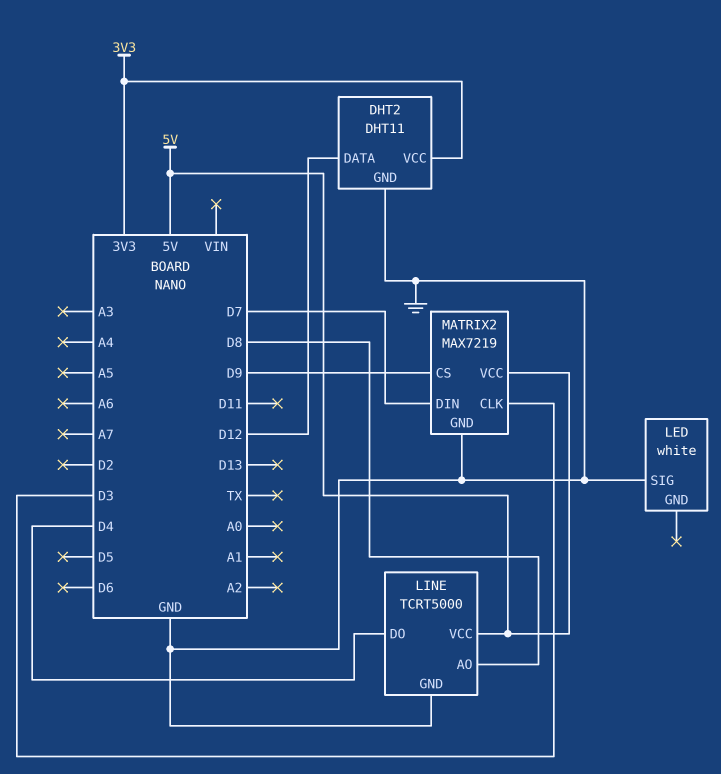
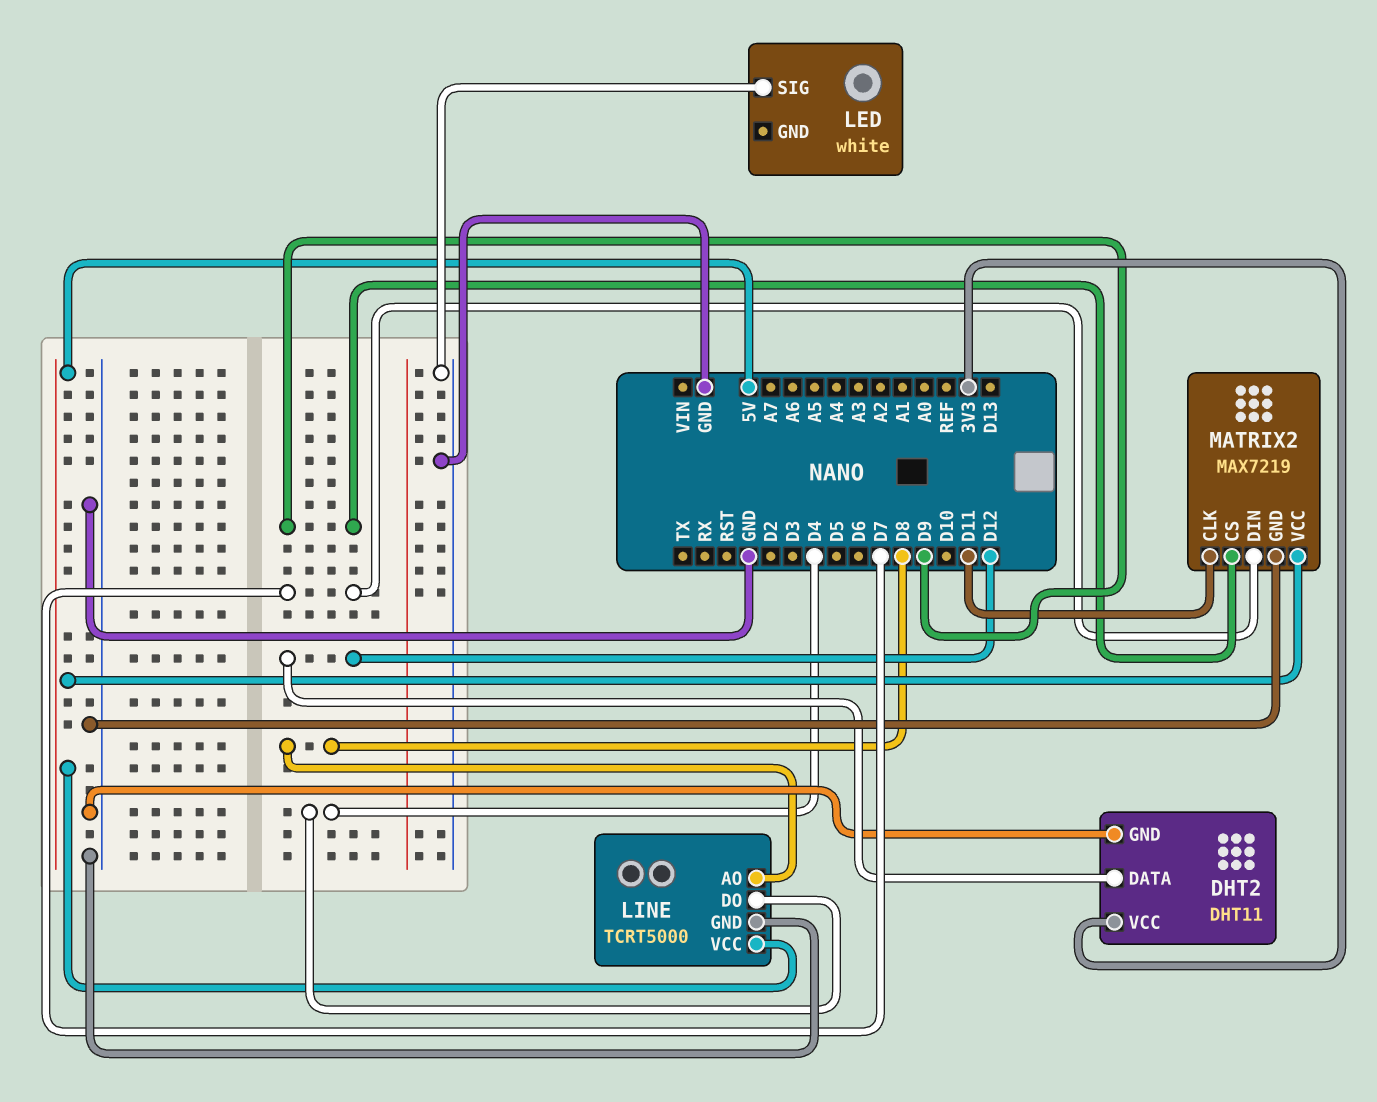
MATRIX2 pin CLK: D3 -> D11

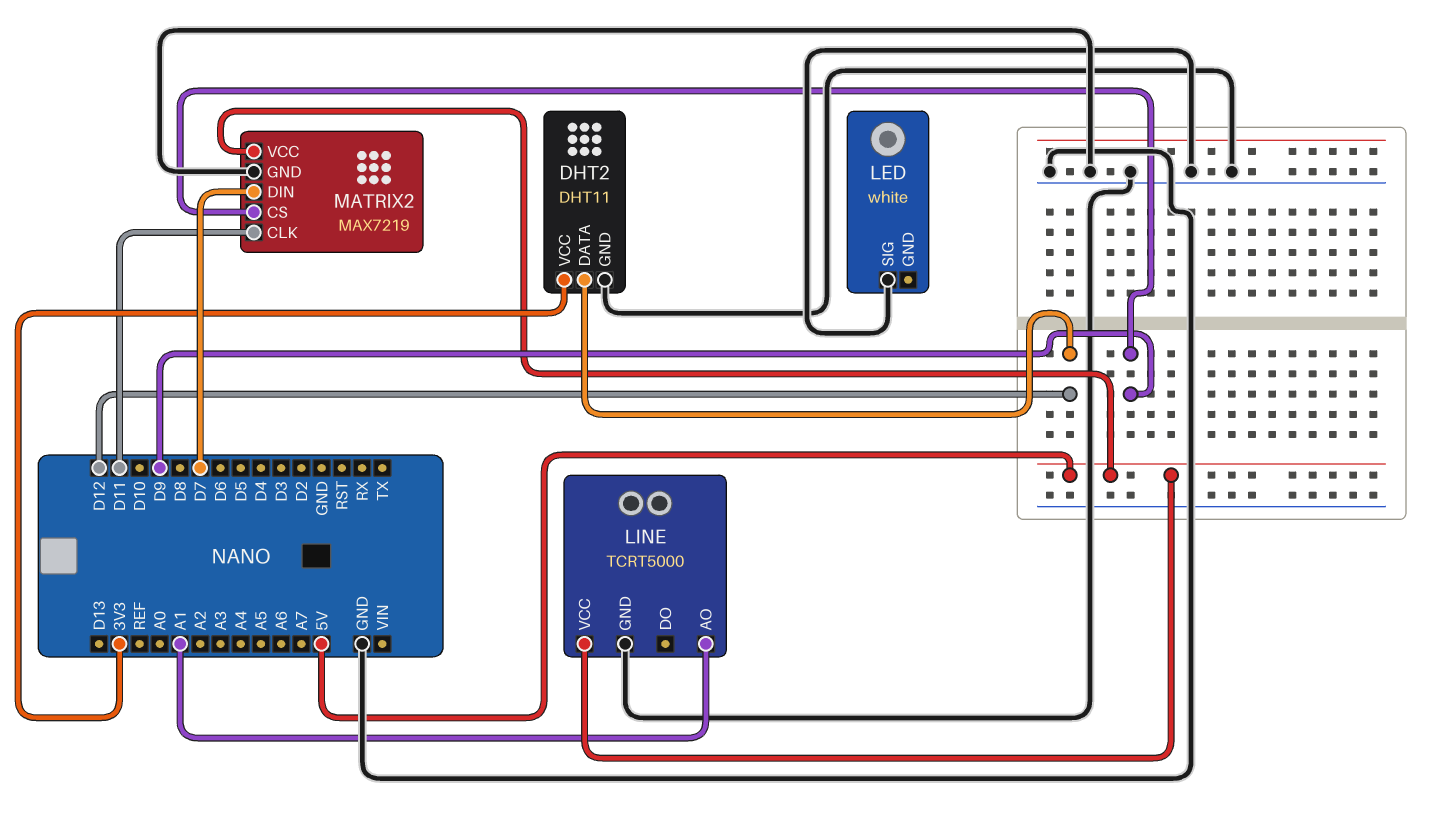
LINE pin AO: D8 -> A1
LINE pin DO: D4 -> none

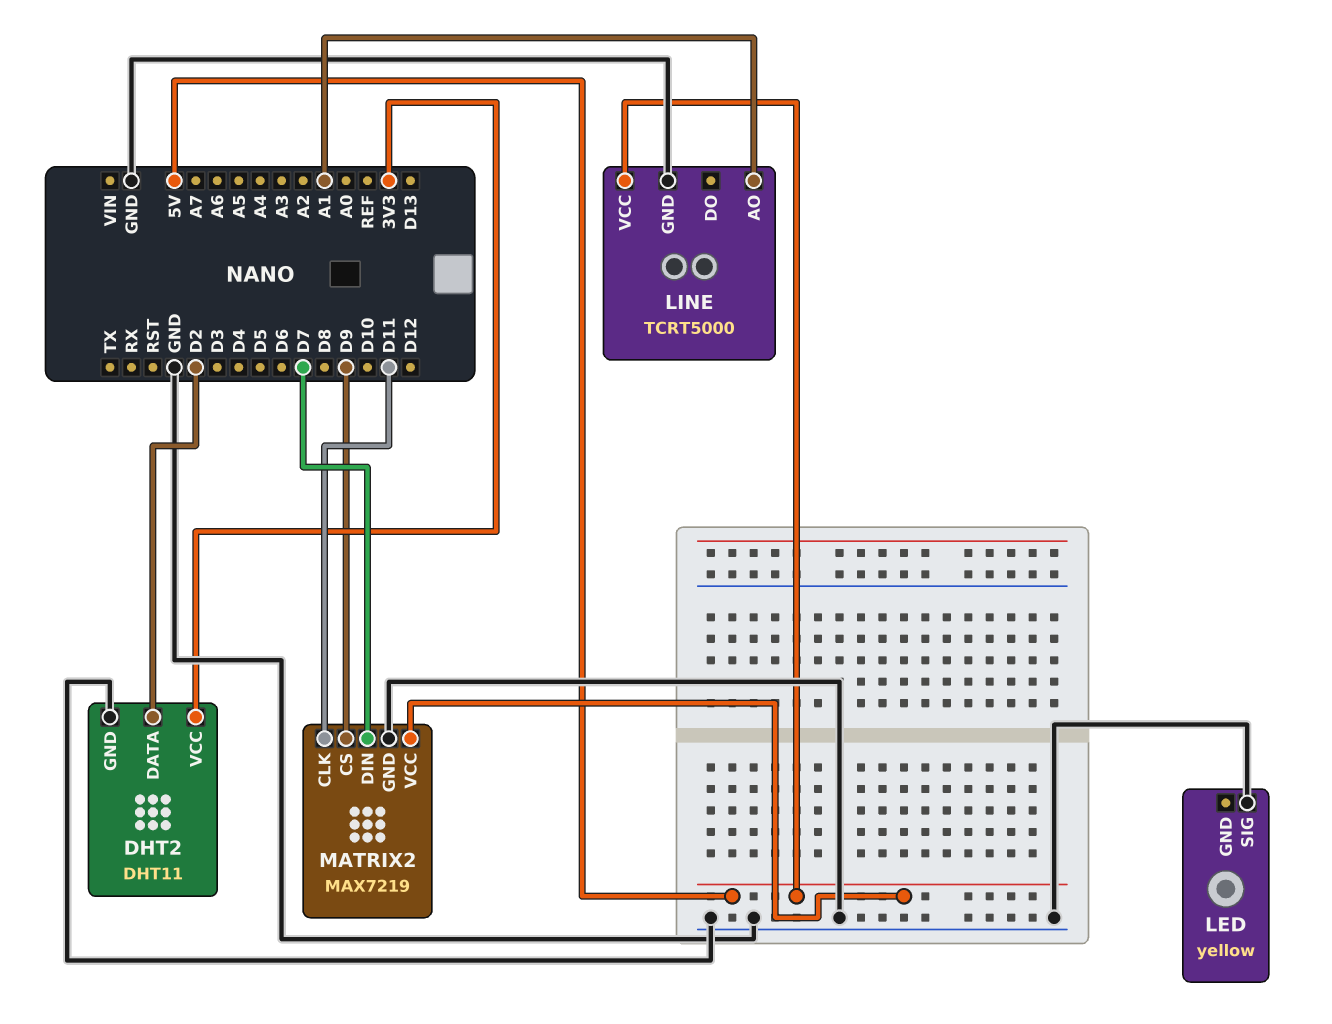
DHT2 pin DATA: D12 -> D2
LED: white -> yellow

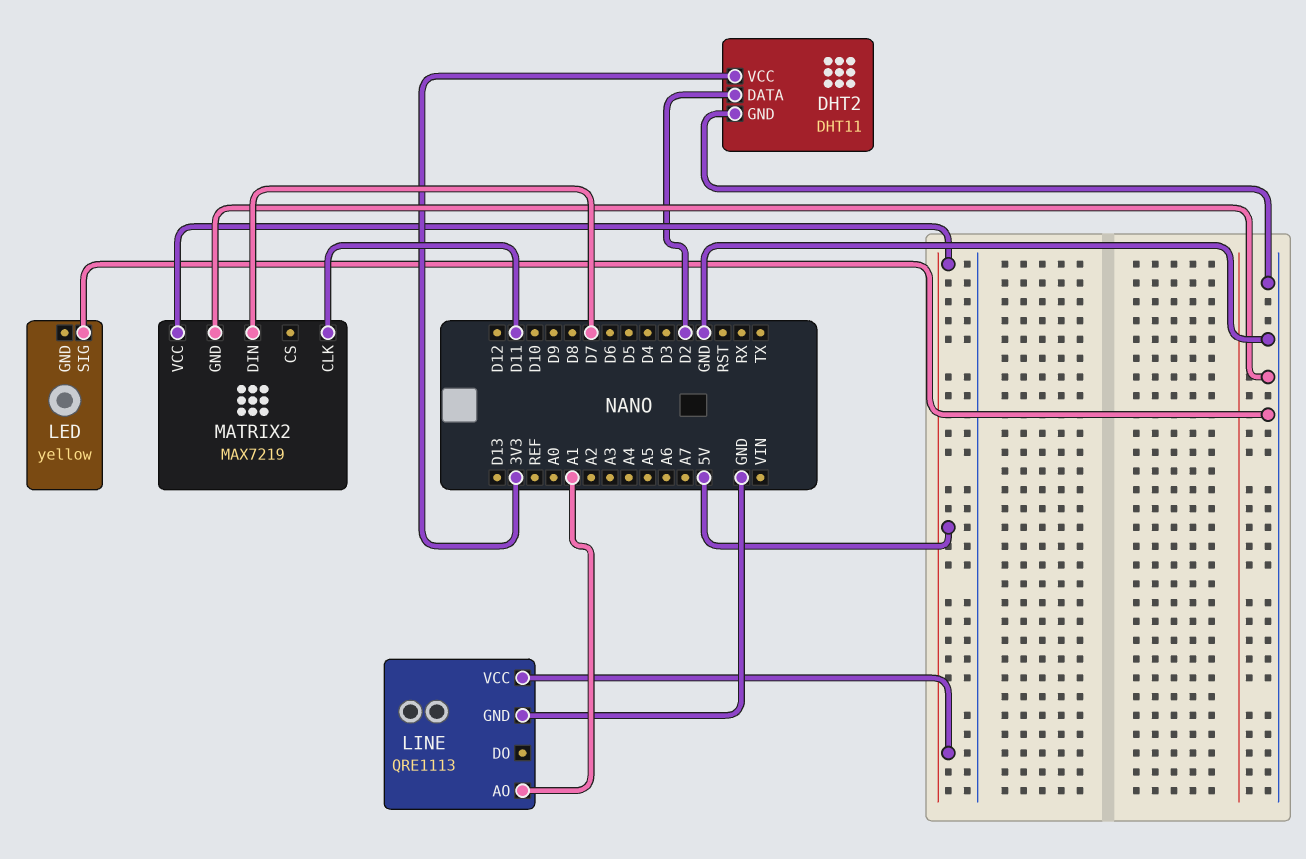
LINE: TCRT5000 -> QRE1113
MATRIX2 pin CS: D9 -> none

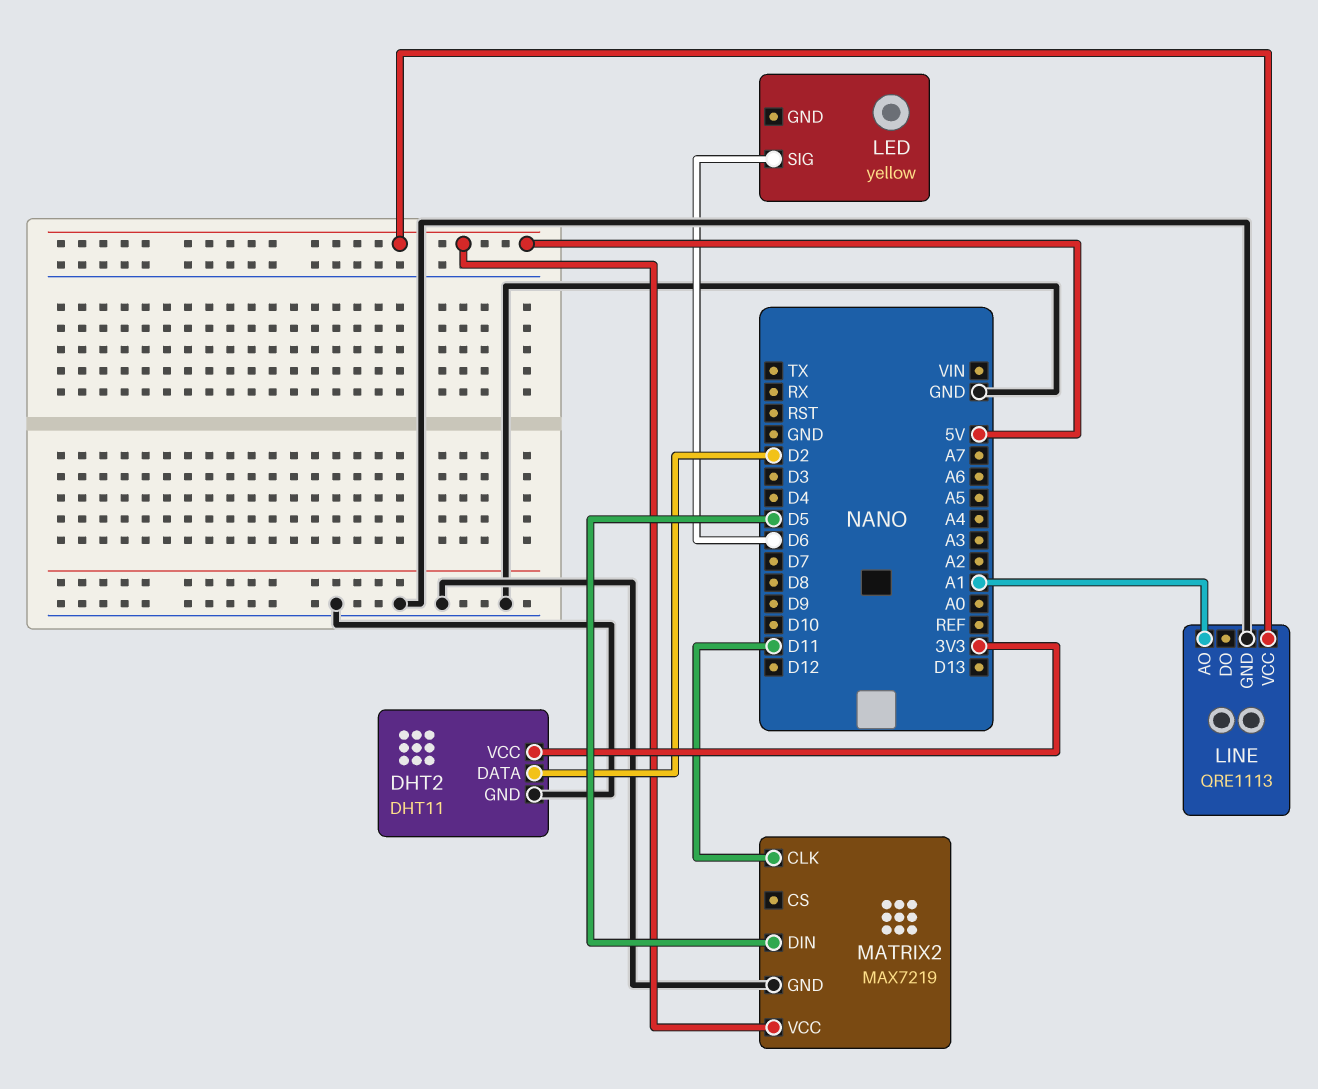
LED pin SIG: GND -> D6
MATRIX2 pin DIN: D7 -> D5

